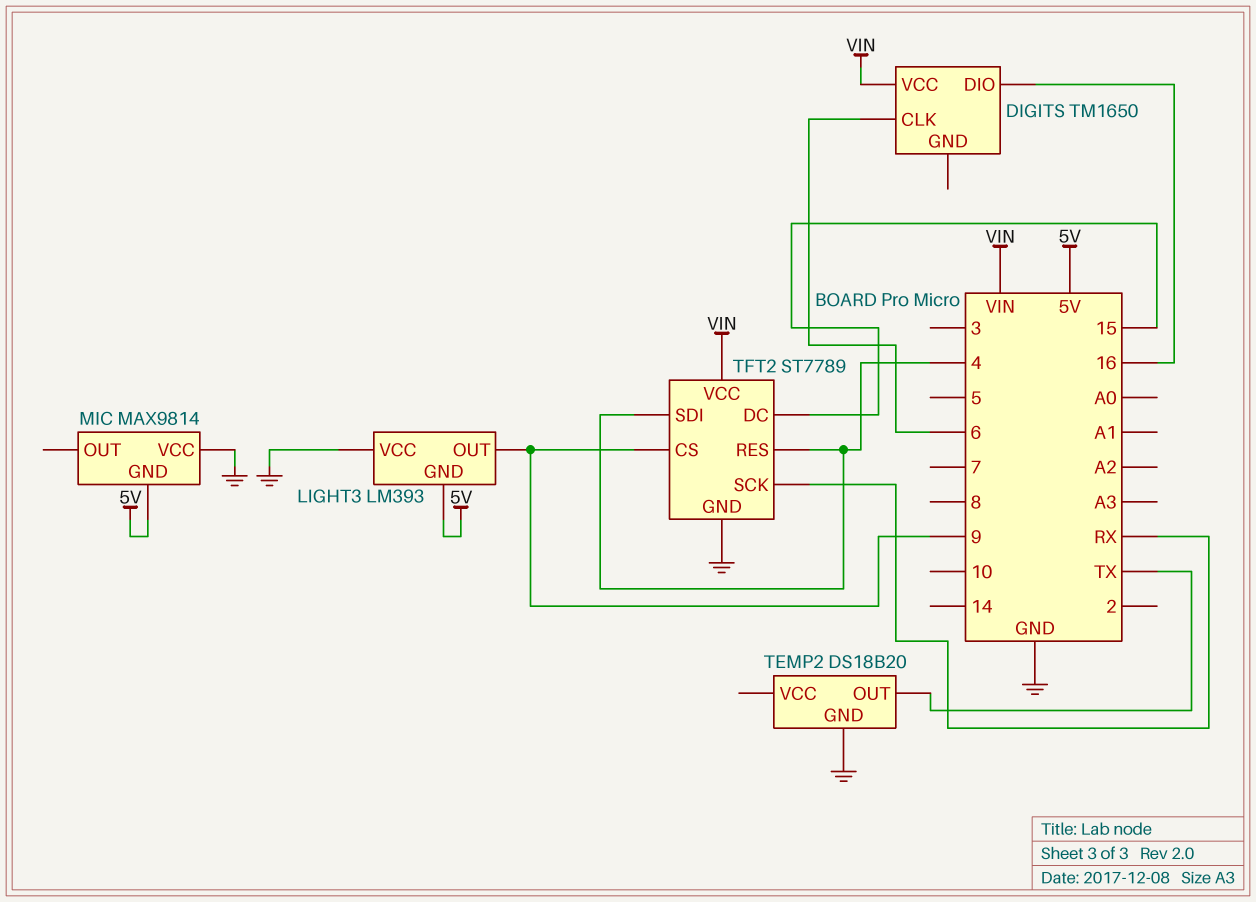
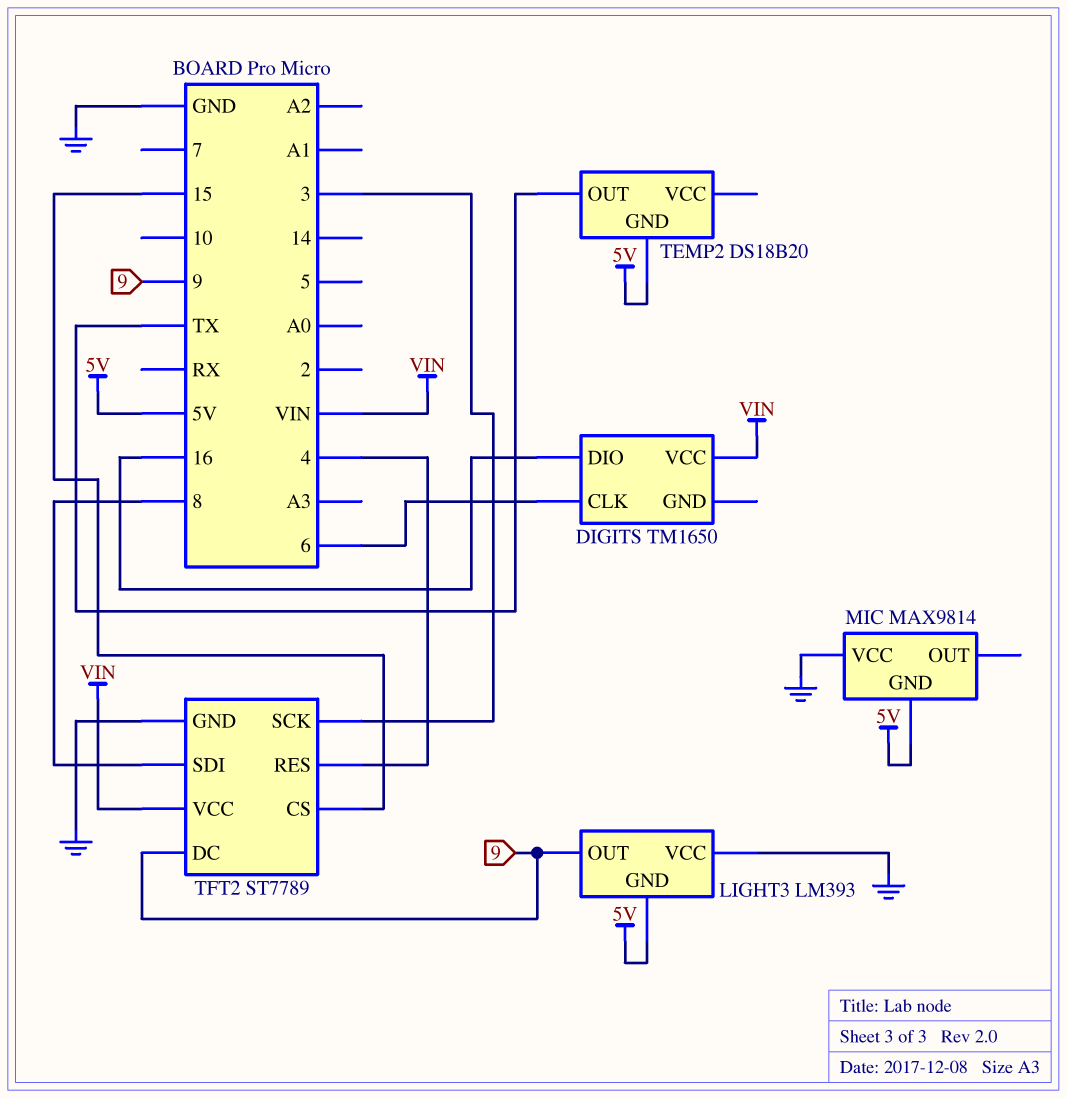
TEMP2 pin GND: GND -> 5V
TFT2 pin CS: 9 -> 15
TFT2 pin DC: 15 -> 9
TFT2 pin SCK: RX -> 3
TFT2 pin SDI: 4 -> 8

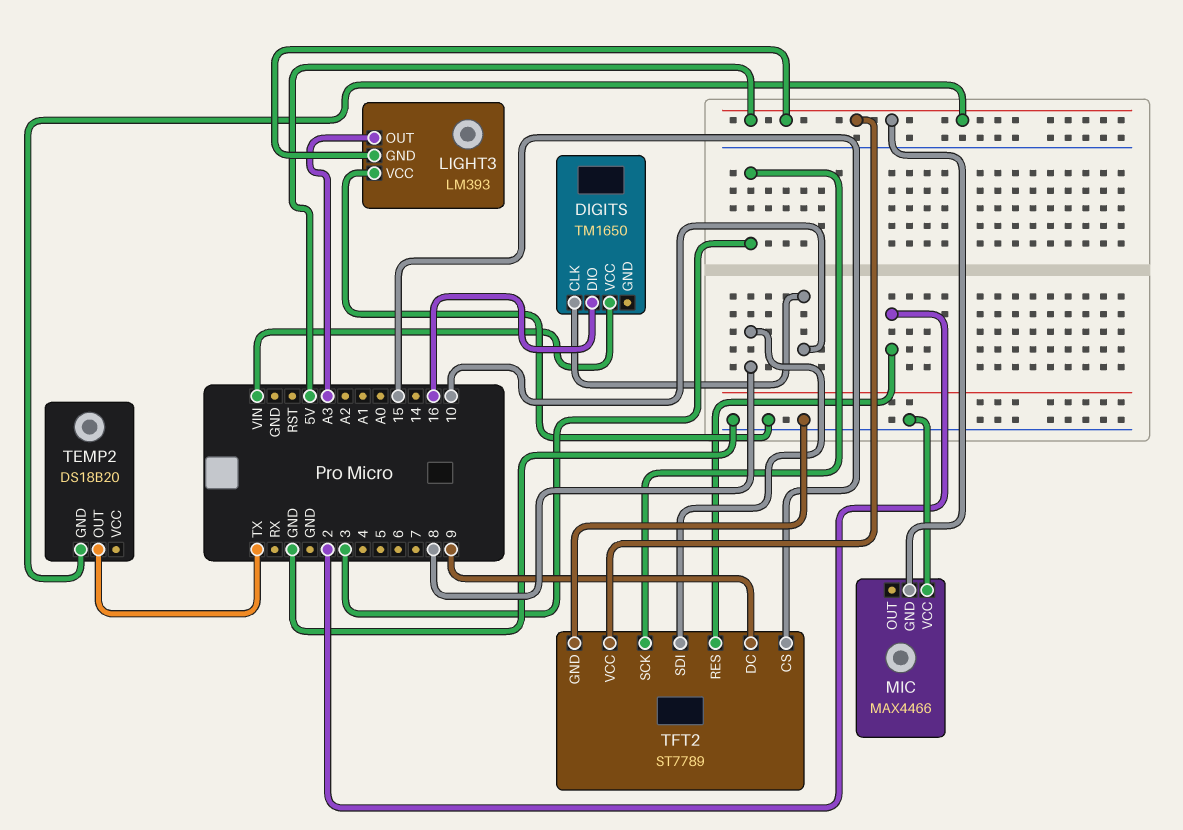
DIGITS pin CLK: 6 -> 10
LIGHT3 pin OUT: 9 -> A3
MIC: MAX9814 -> MAX4466
TFT2 pin RES: 4 -> 2
TFT2 pin VCC: VIN -> 5V

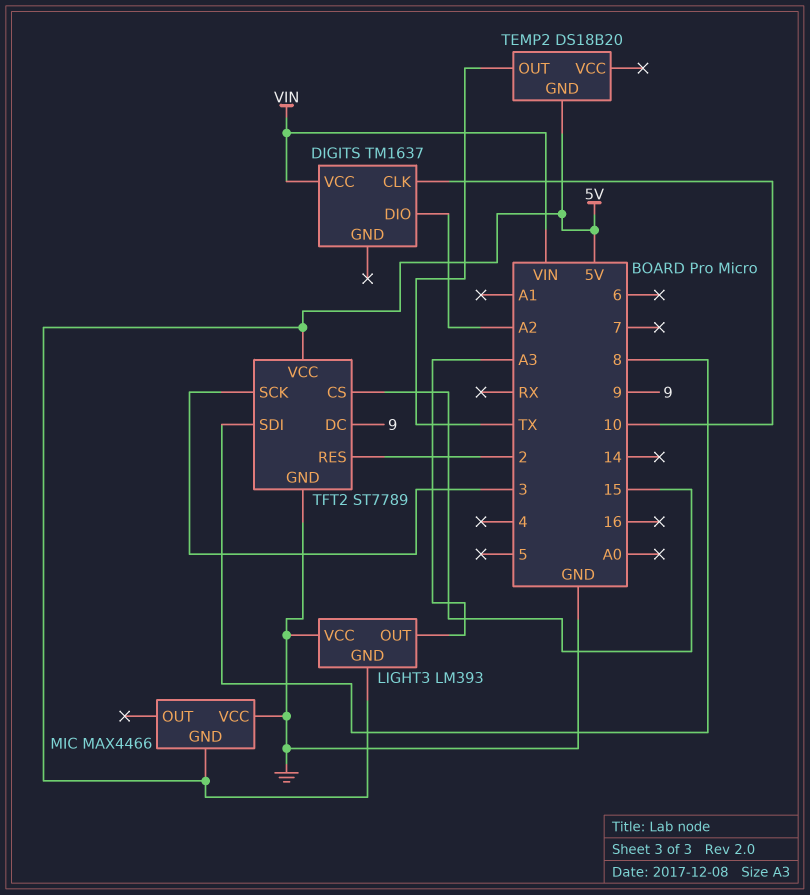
DIGITS: TM1650 -> TM1637
DIGITS pin DIO: 16 -> A2

